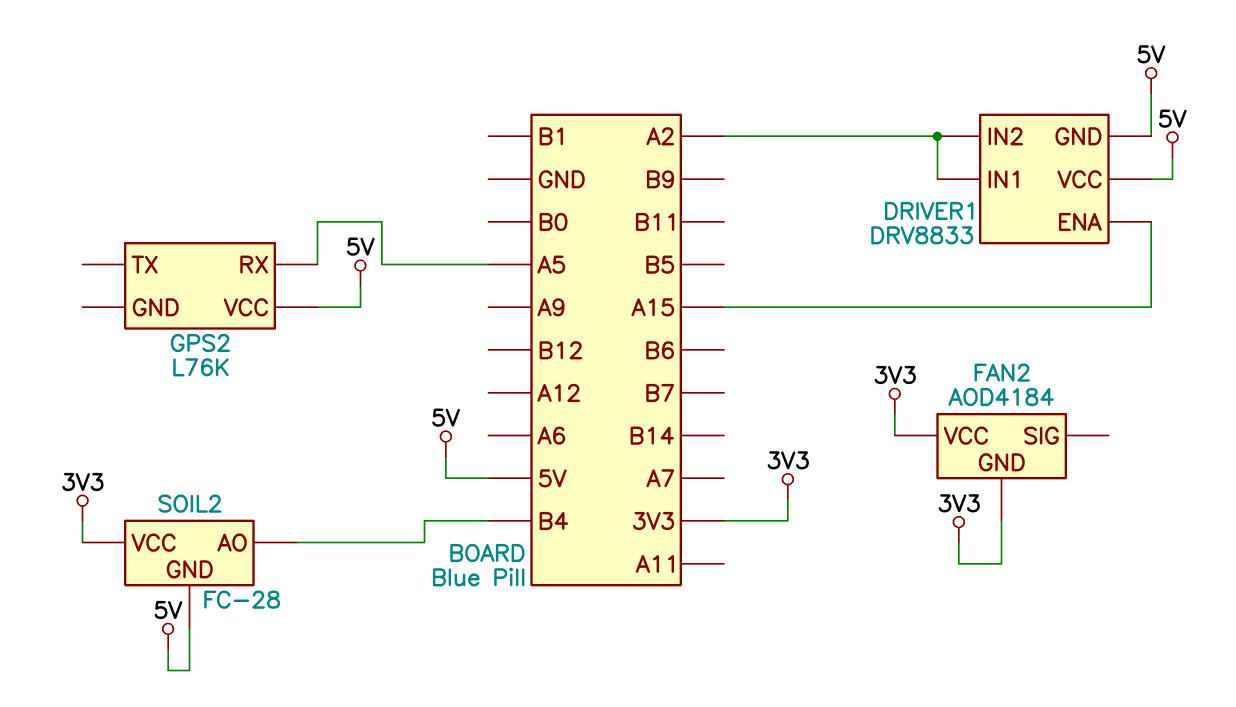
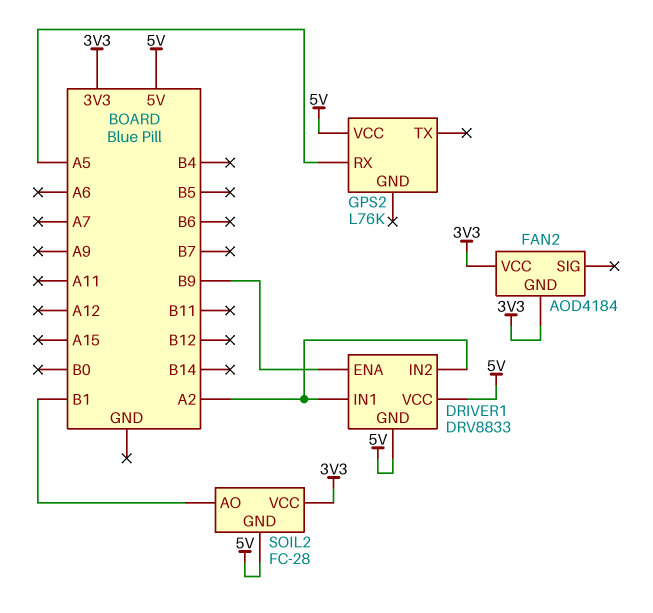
DRIVER1 pin ENA: A15 -> B9
SOIL2 pin AO: B4 -> B1

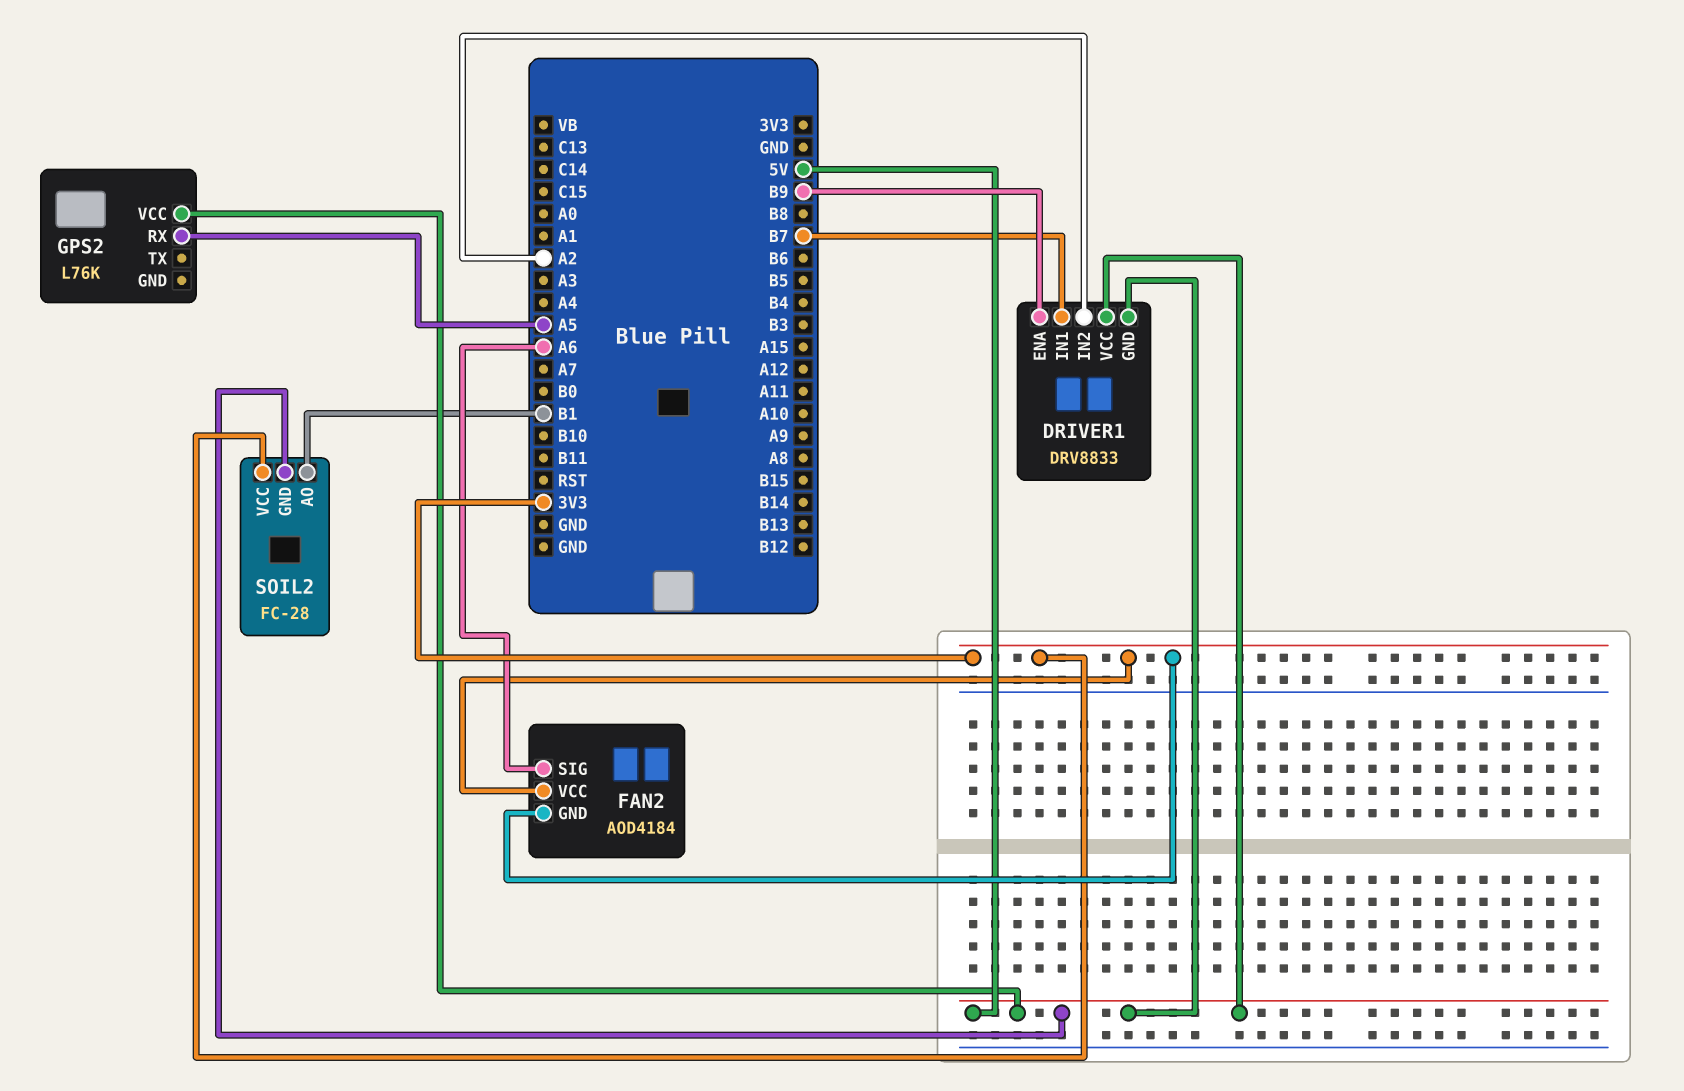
DRIVER1 pin IN1: A2 -> B7
FAN2 pin SIG: none -> A6

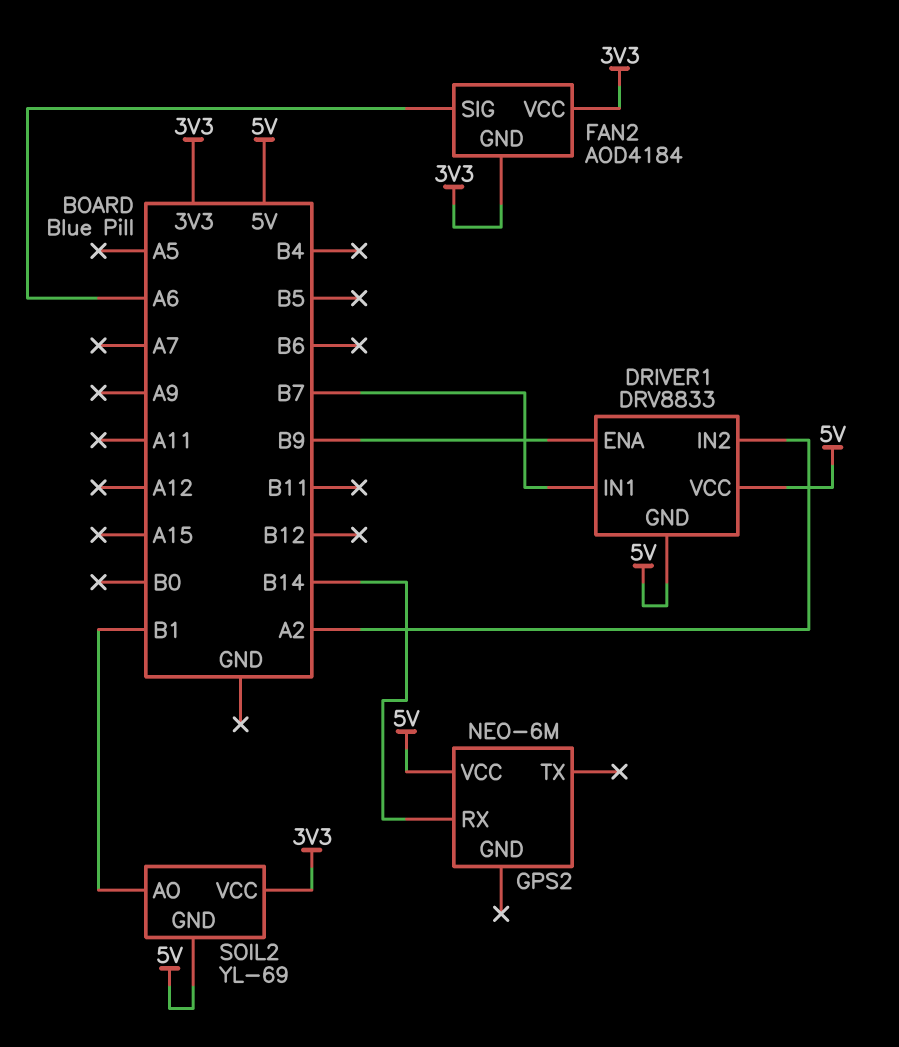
GPS2: L76K -> NEO-6M
GPS2 pin RX: A5 -> B14
SOIL2: FC-28 -> YL-69

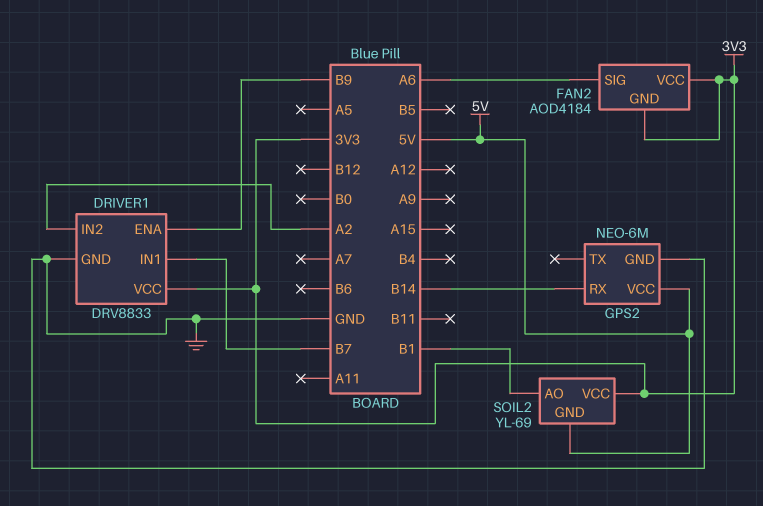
DRIVER1 pin GND: 5V -> GND
DRIVER1 pin VCC: 5V -> 3V3
GPS2 pin GND: none -> GND

